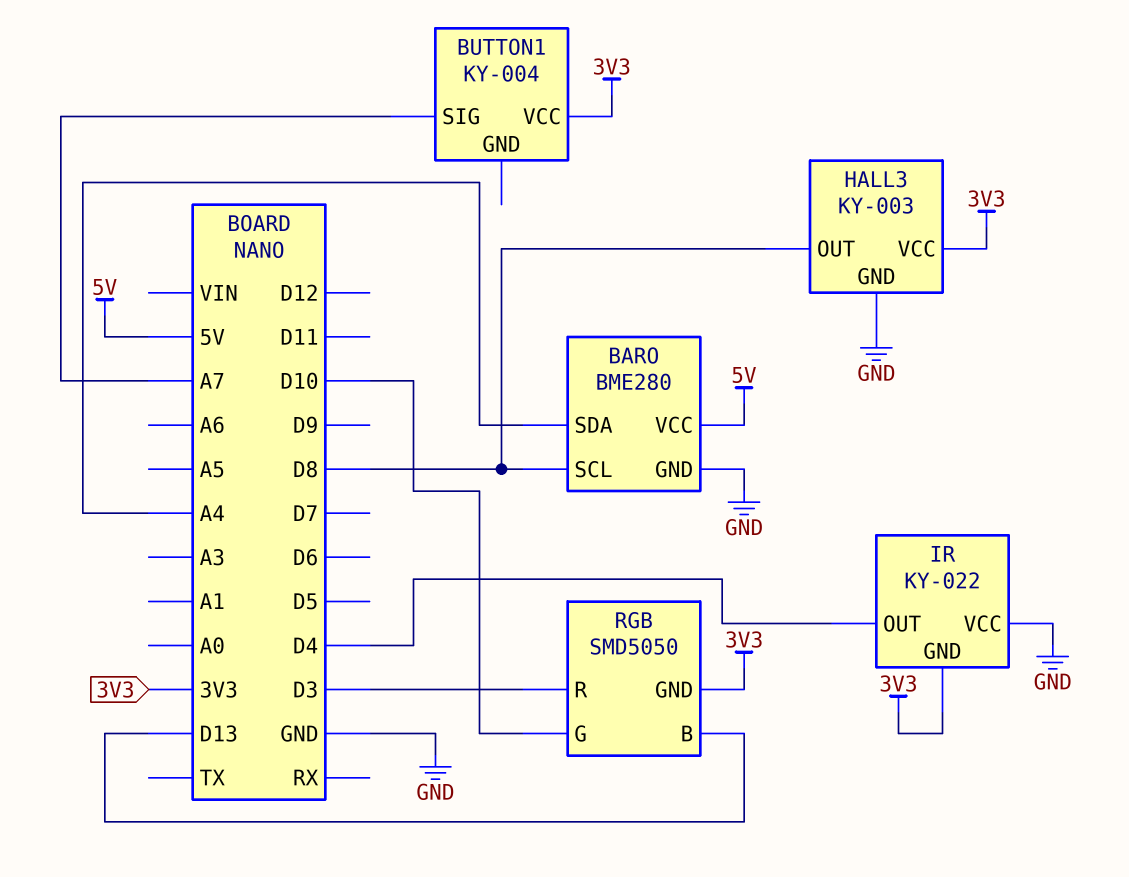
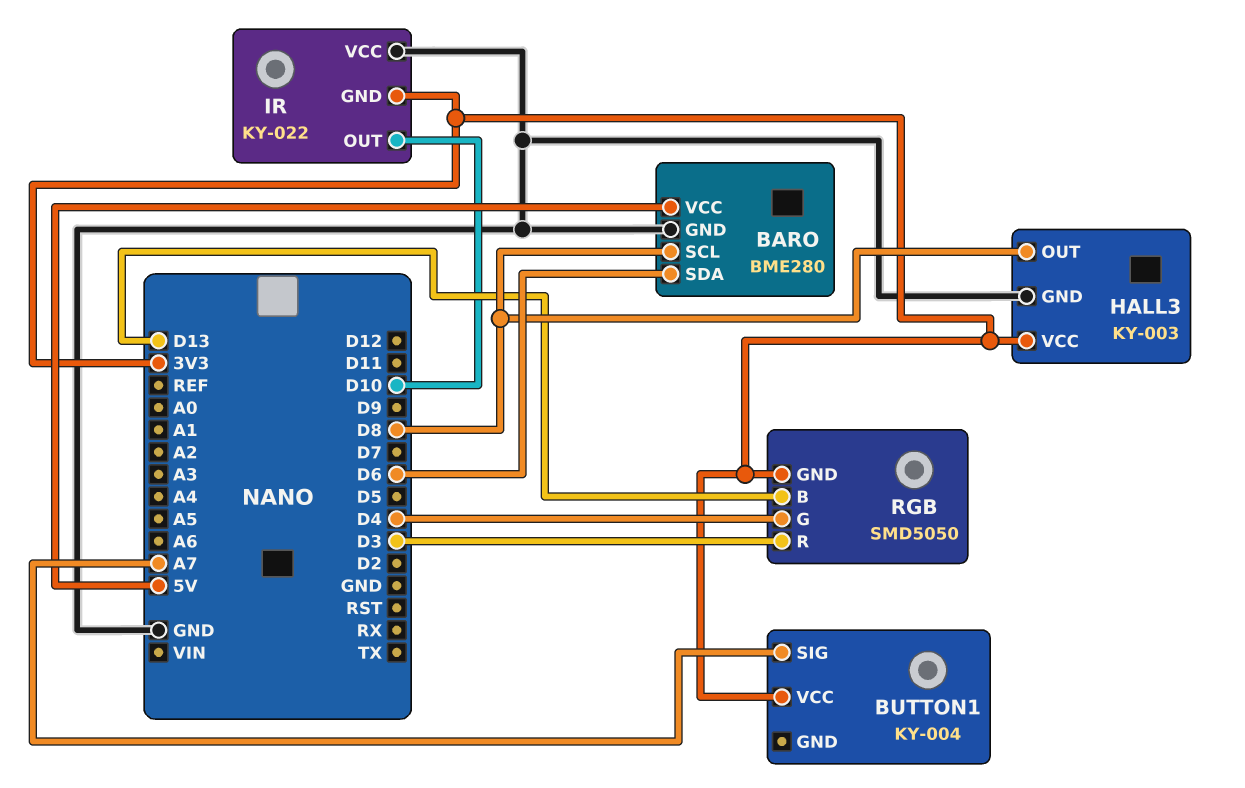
BARO pin SDA: A4 -> D6
IR pin OUT: D4 -> D10
RGB pin G: D10 -> D4

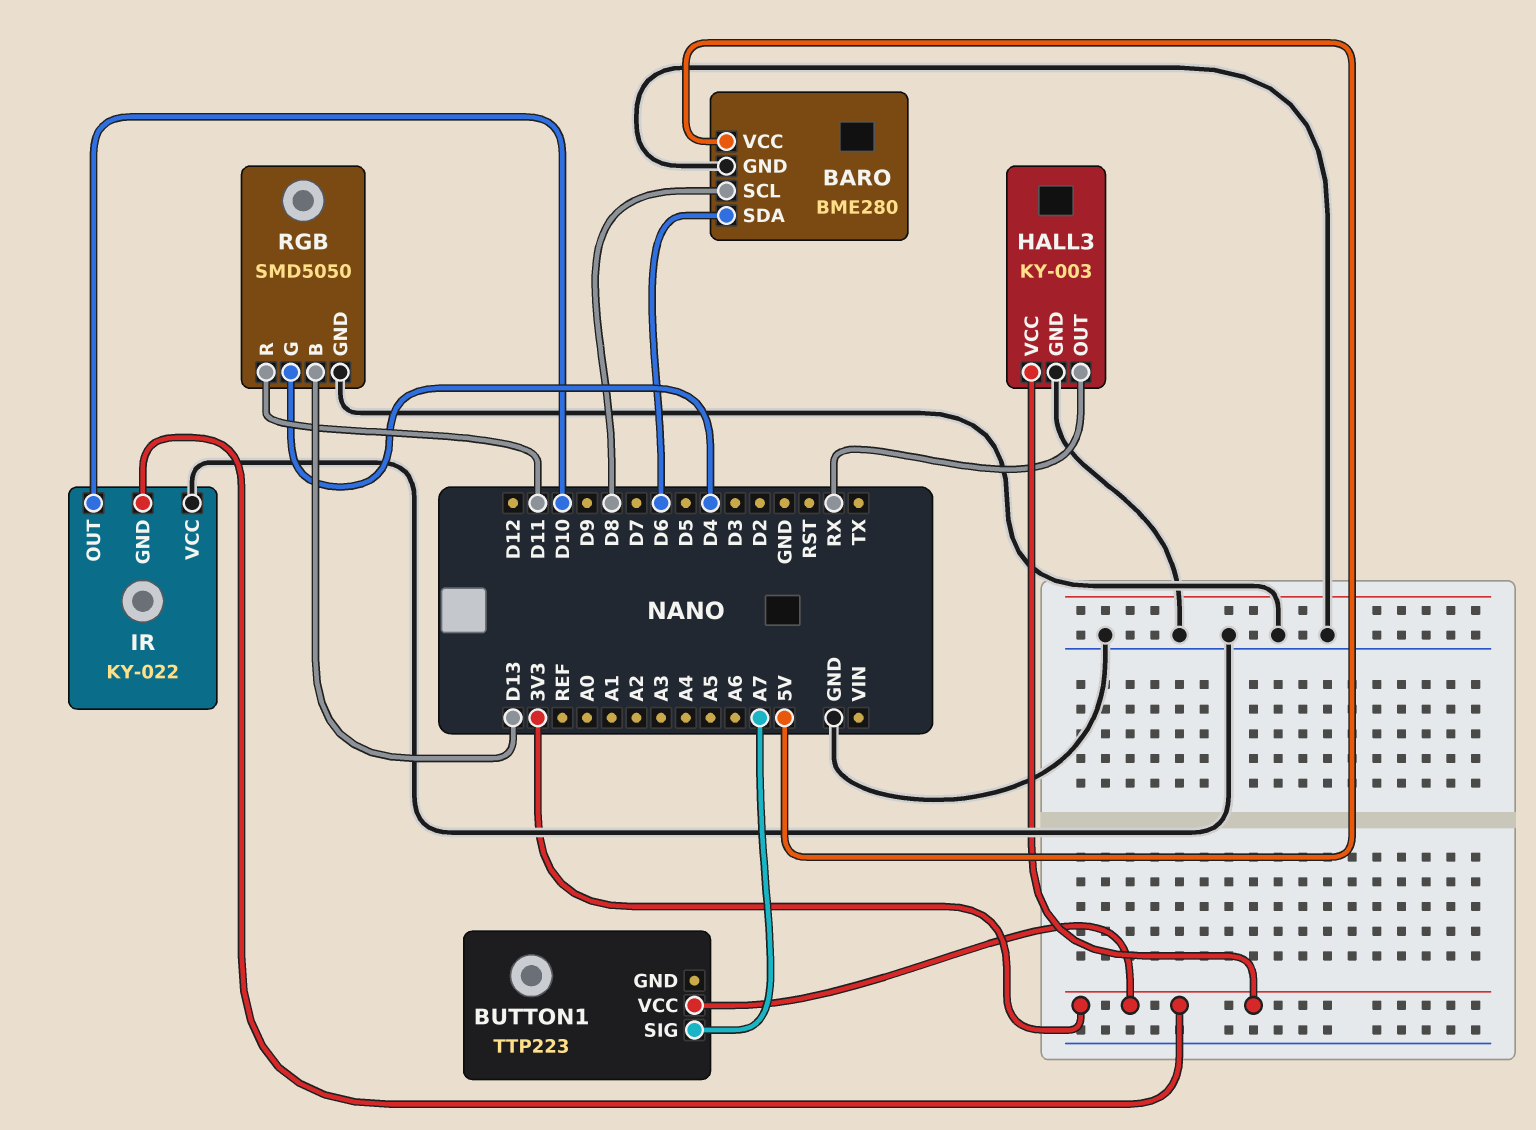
BUTTON1: KY-004 -> TTP223
HALL3 pin OUT: D8 -> RX
RGB pin GND: 3V3 -> GND
RGB pin R: D3 -> D11

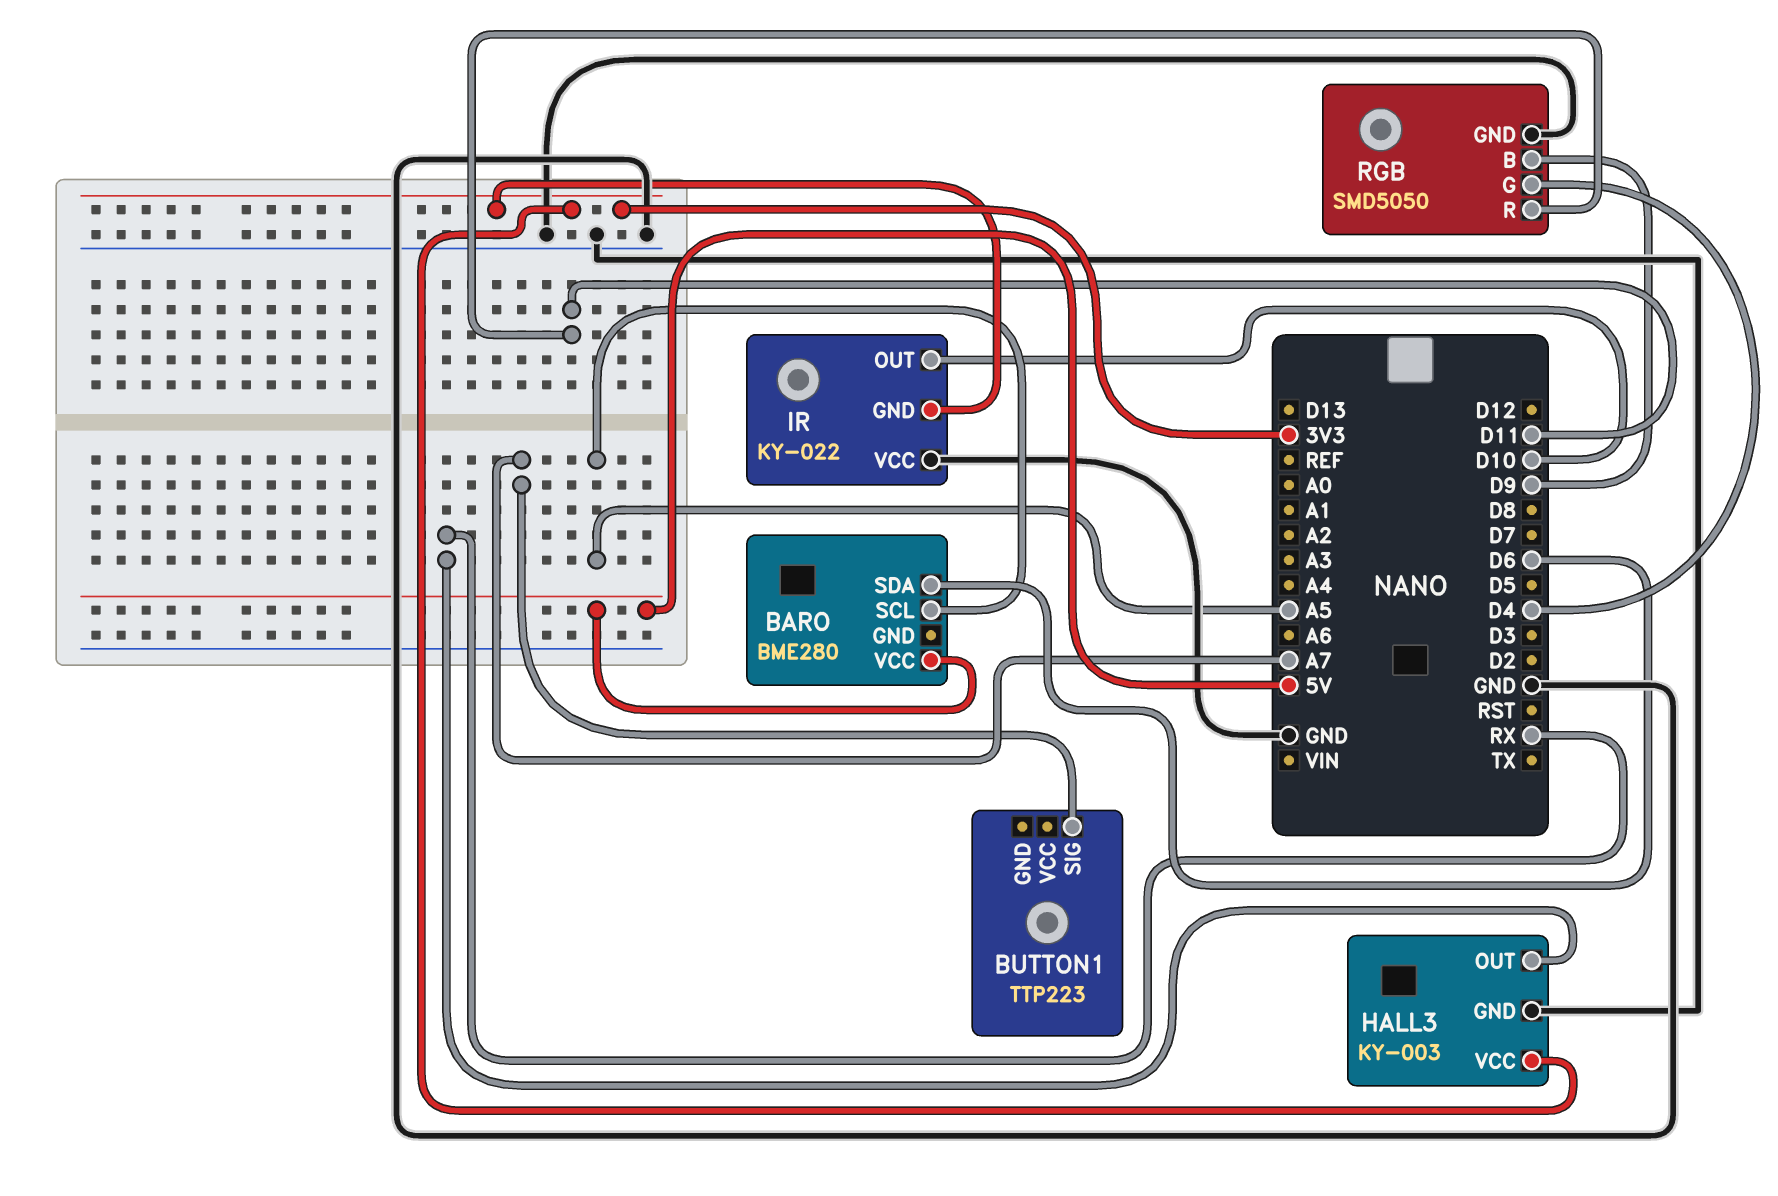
BARO pin GND: GND -> none
BARO pin SCL: D8 -> A5
BUTTON1 pin VCC: 3V3 -> none
RGB pin B: D13 -> D9

